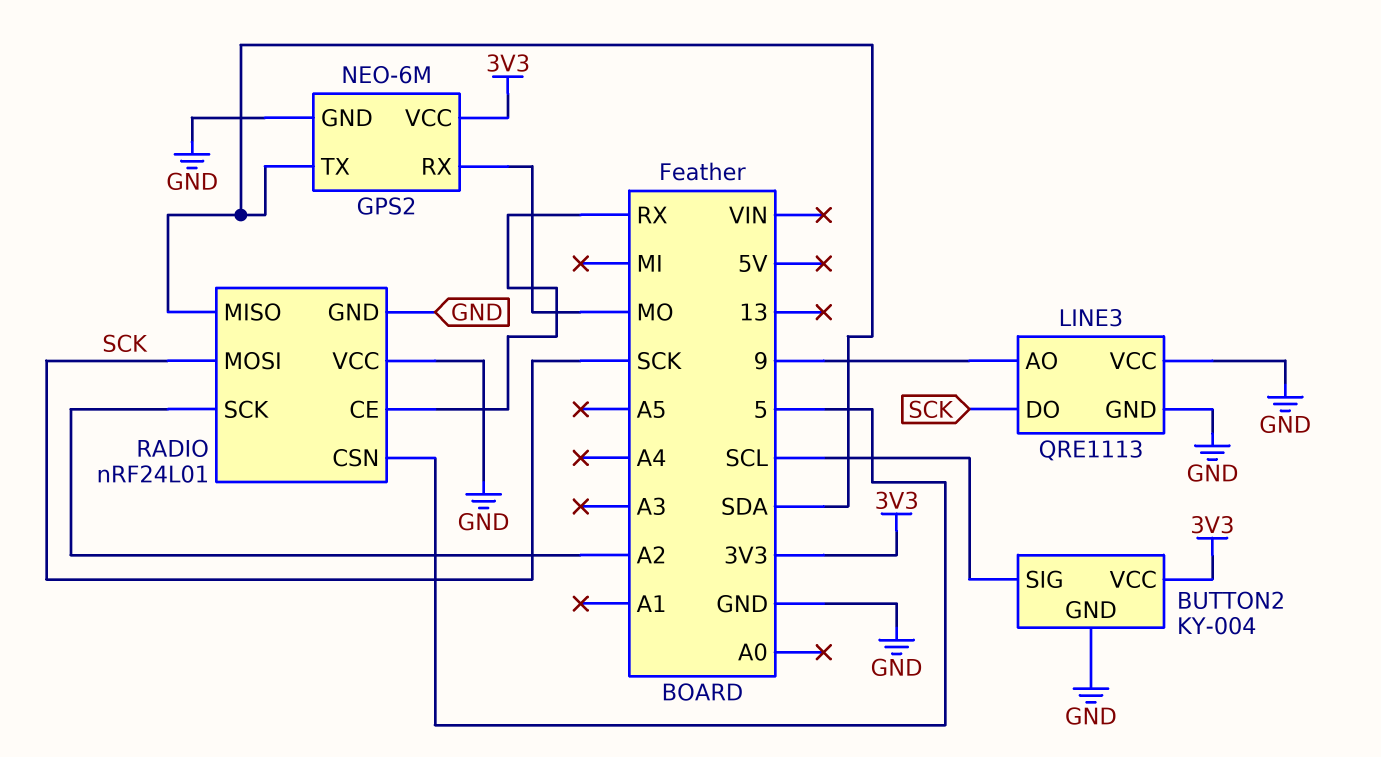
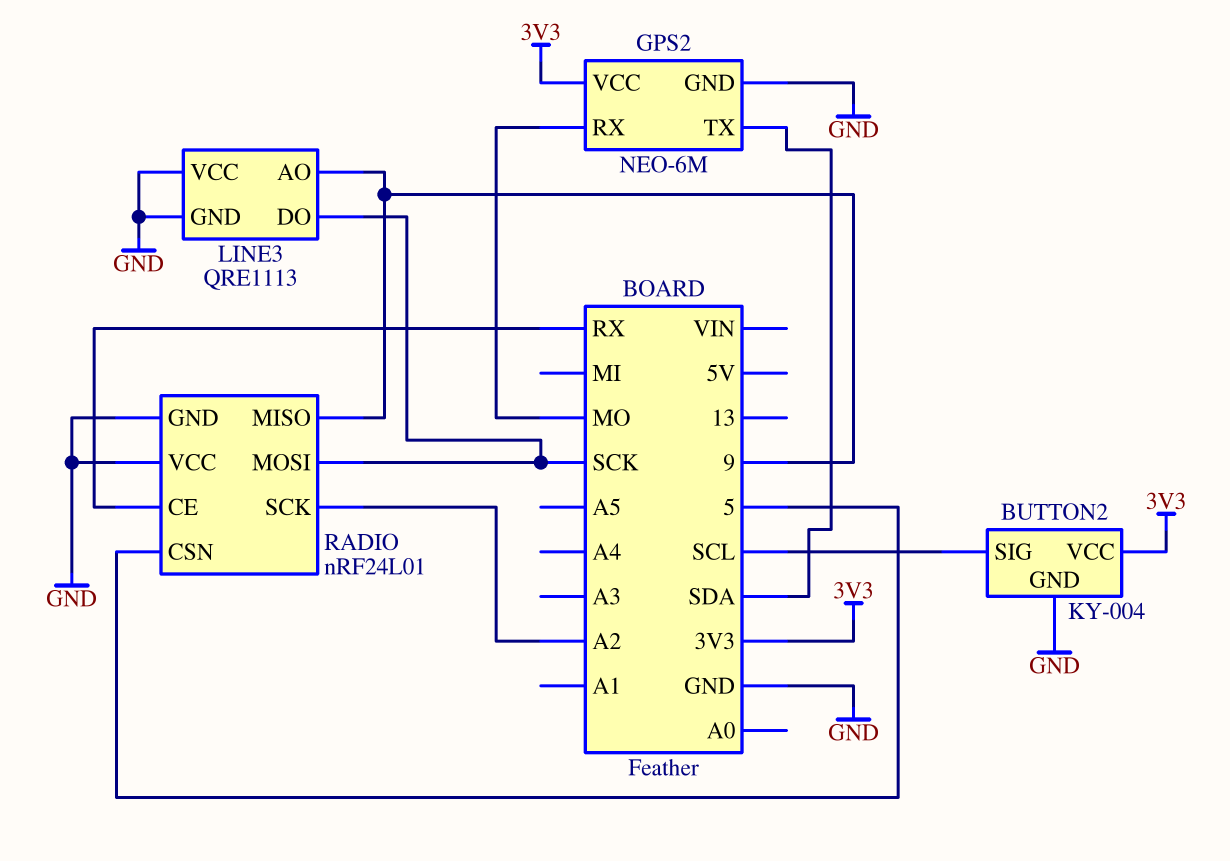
RADIO pin MISO: SDA -> 9

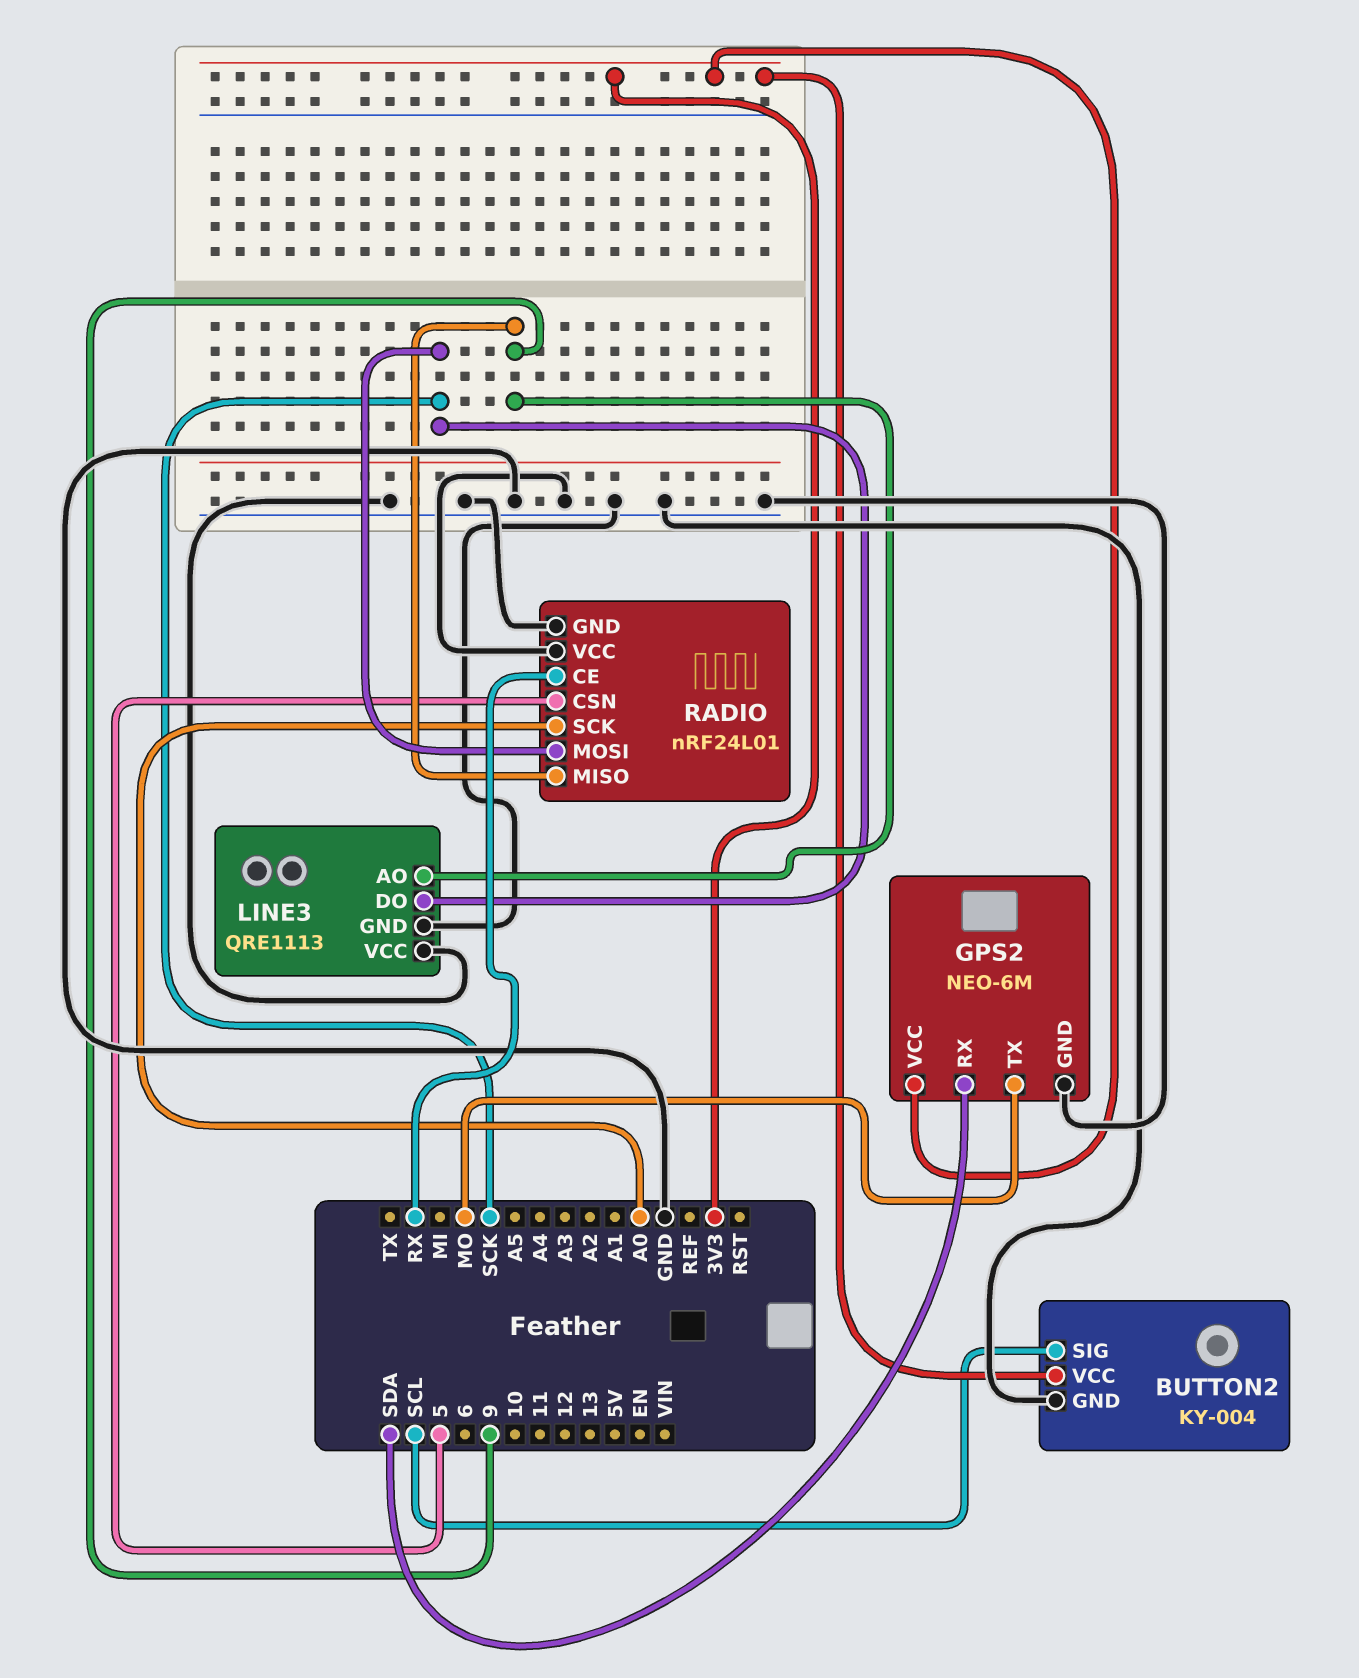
GPS2 pin RX: MO -> SDA
GPS2 pin TX: SDA -> MO
RADIO pin SCK: A2 -> A0

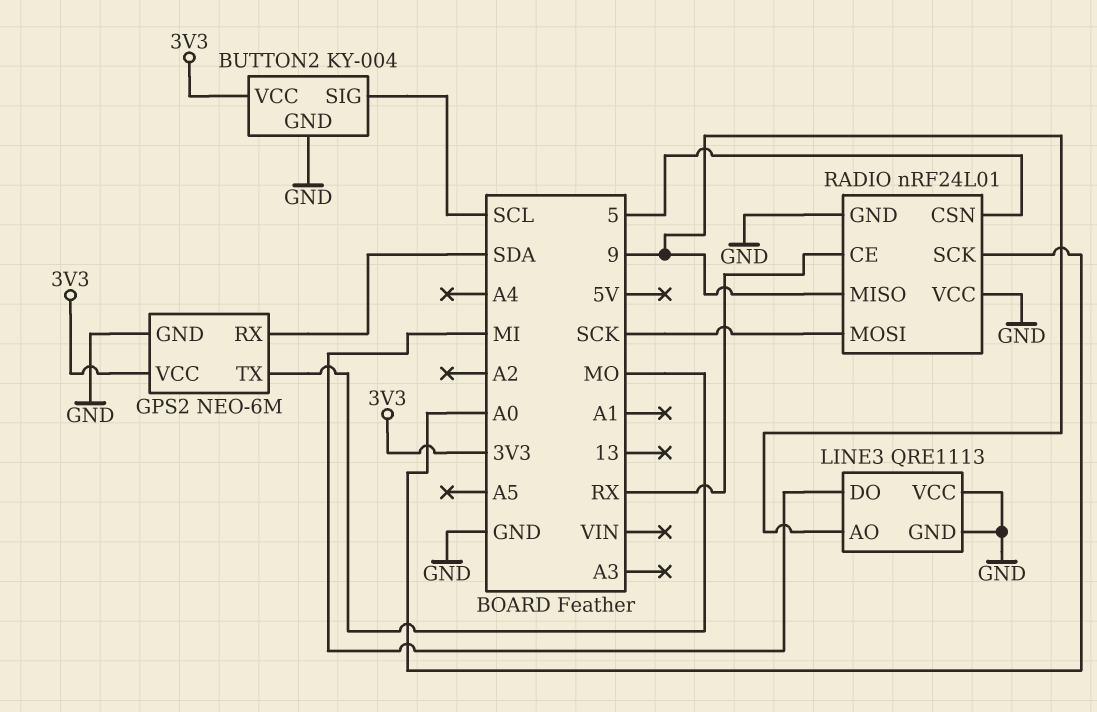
LINE3 pin DO: SCK -> MI

